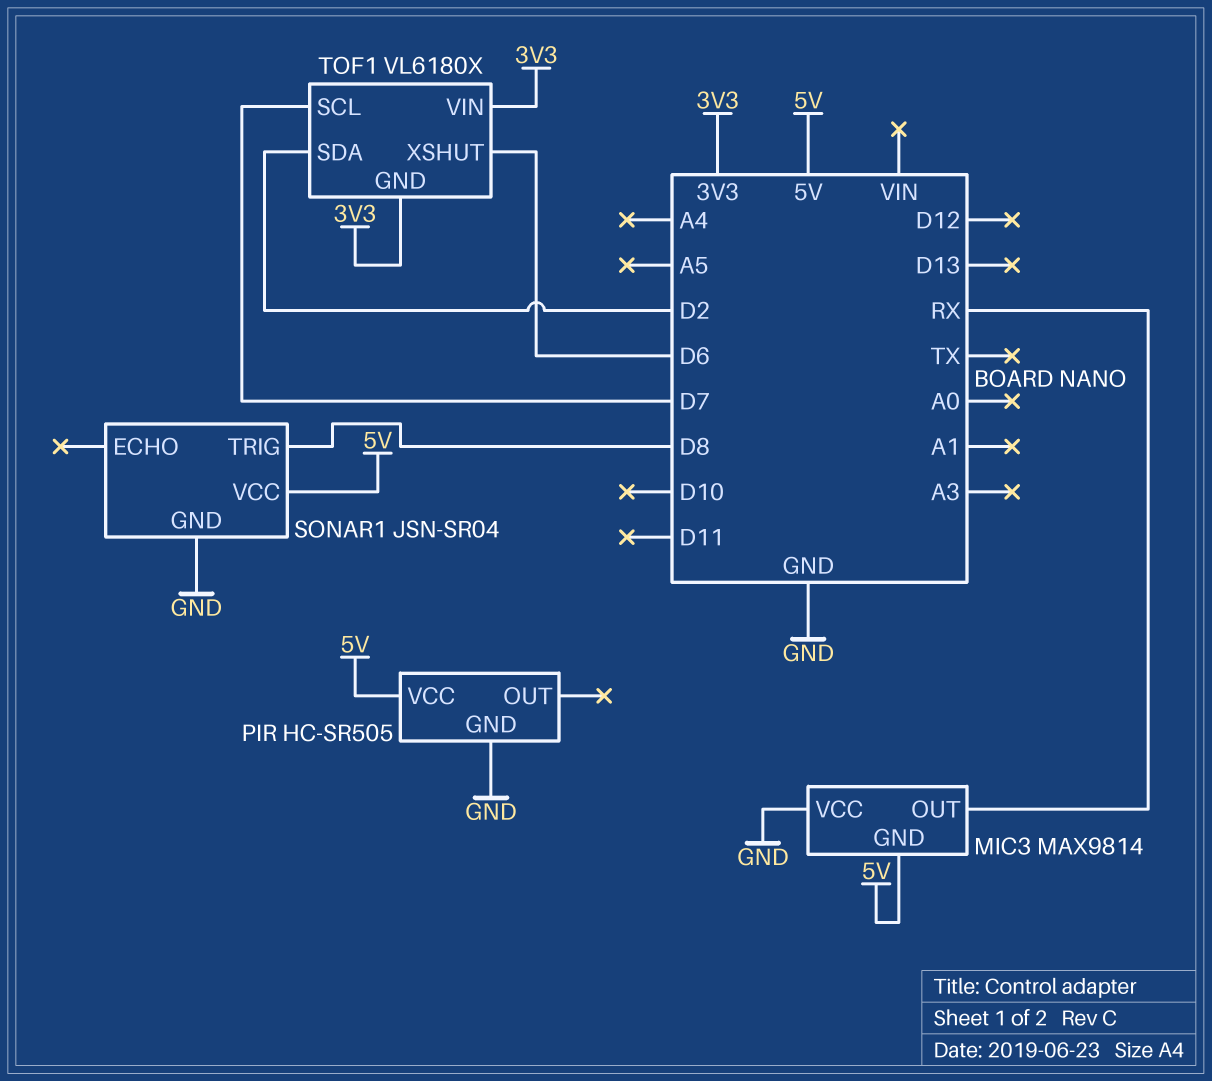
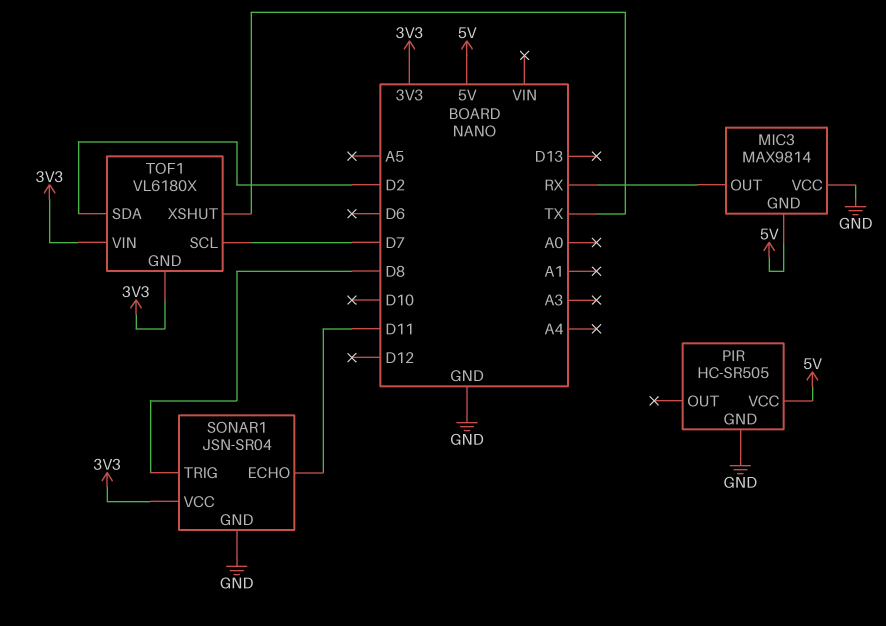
SONAR1 pin ECHO: none -> D11
SONAR1 pin VCC: 5V -> 3V3
TOF1 pin XSHUT: D6 -> TX

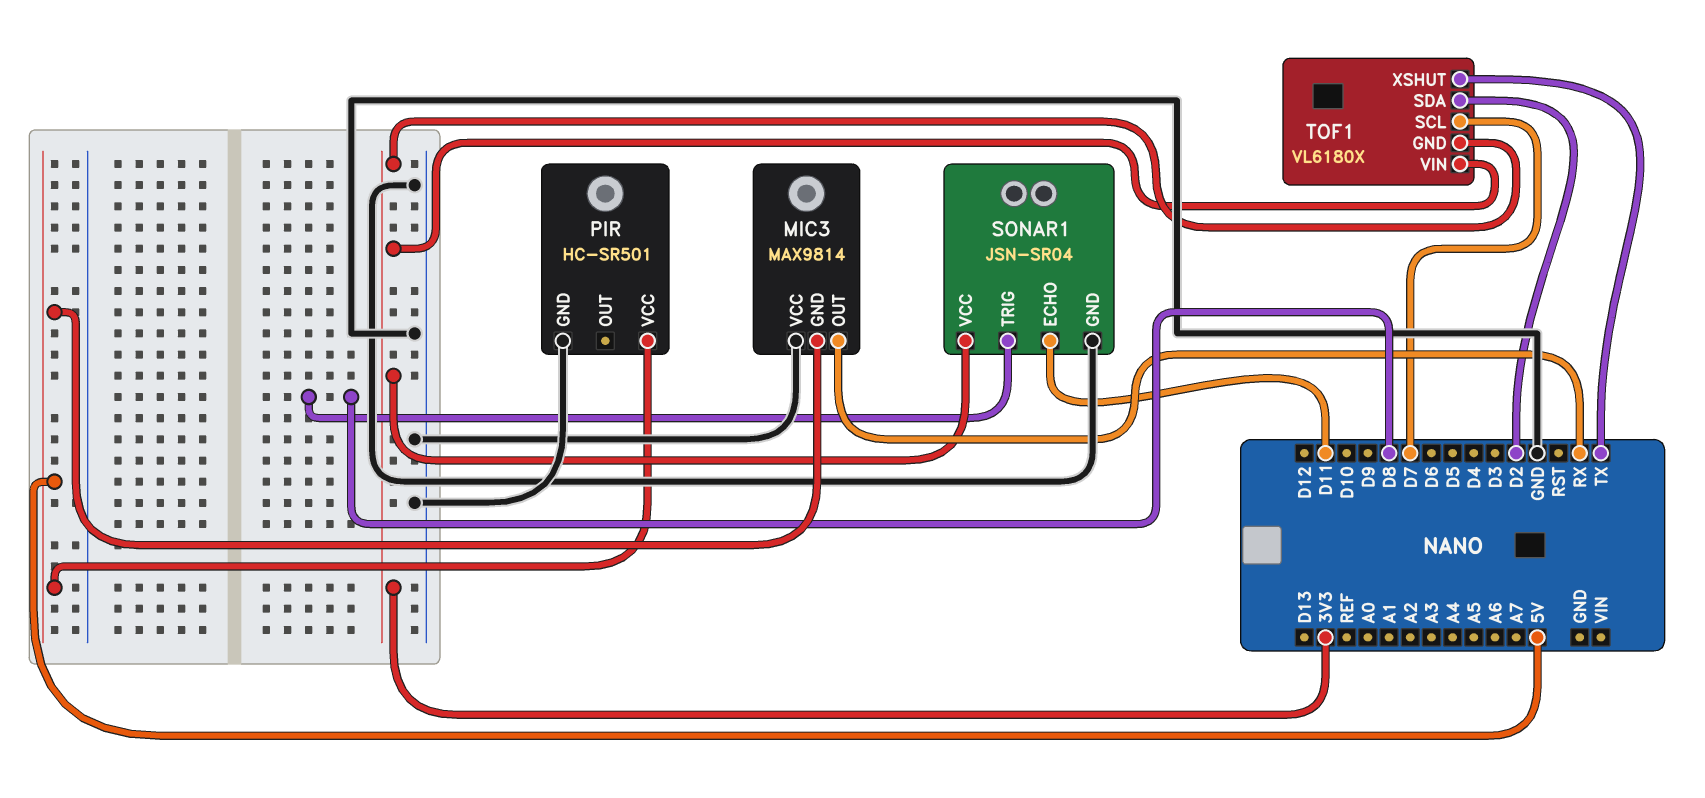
PIR: HC-SR505 -> HC-SR501

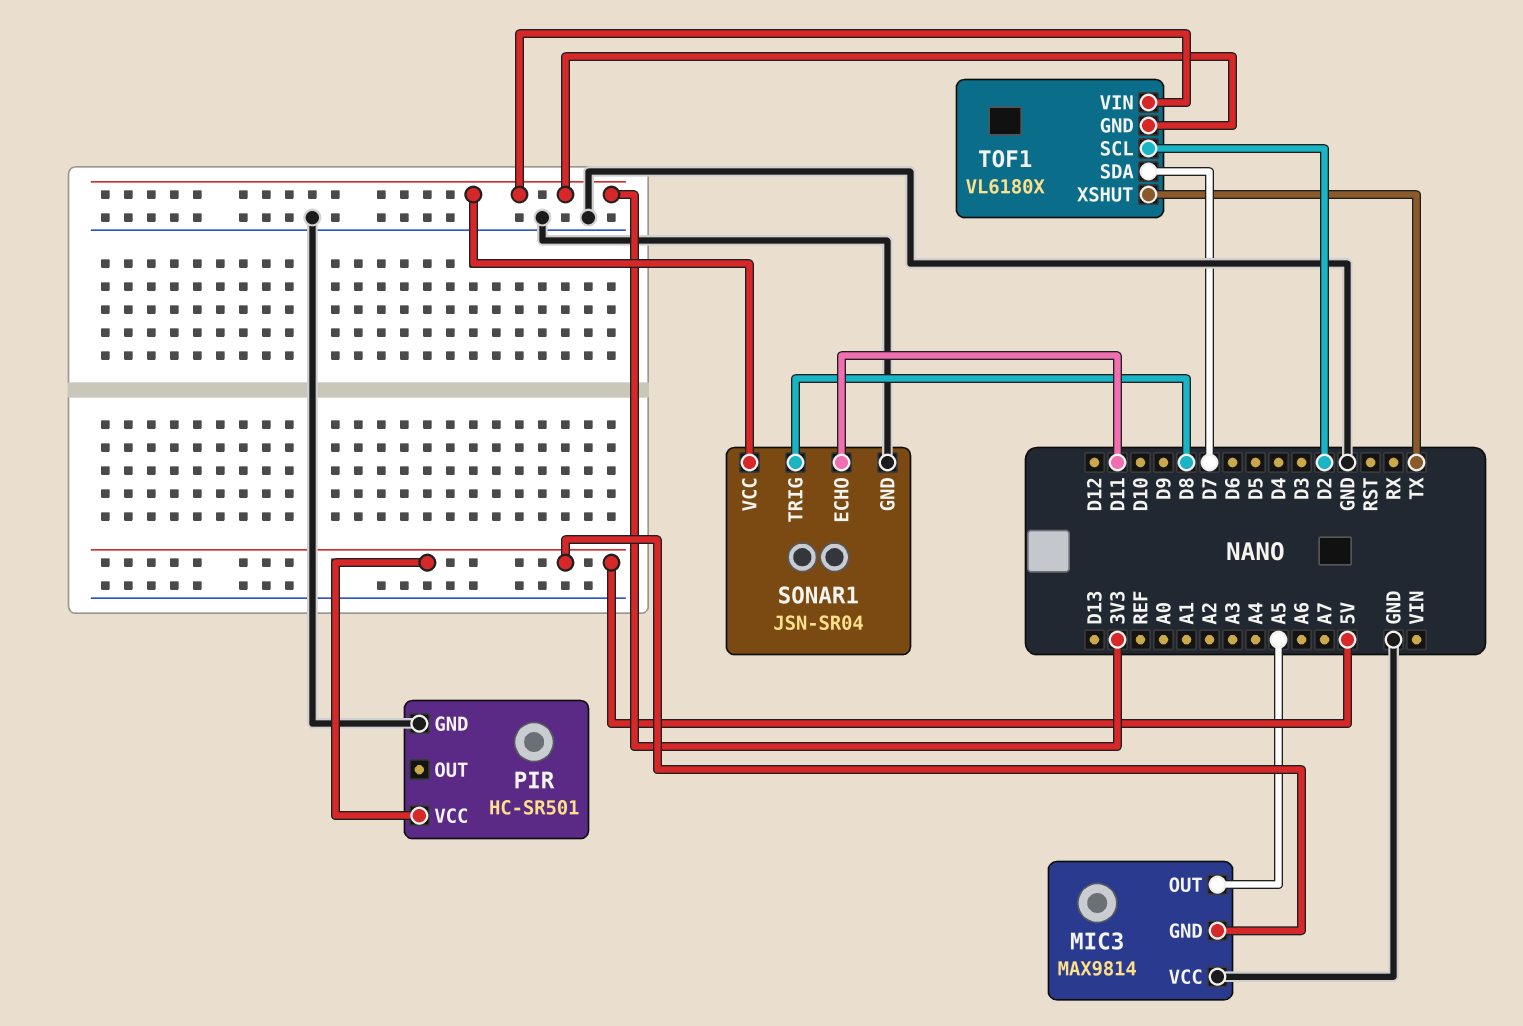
MIC3 pin OUT: RX -> A5
TOF1 pin SCL: D7 -> D2
TOF1 pin SDA: D2 -> D7

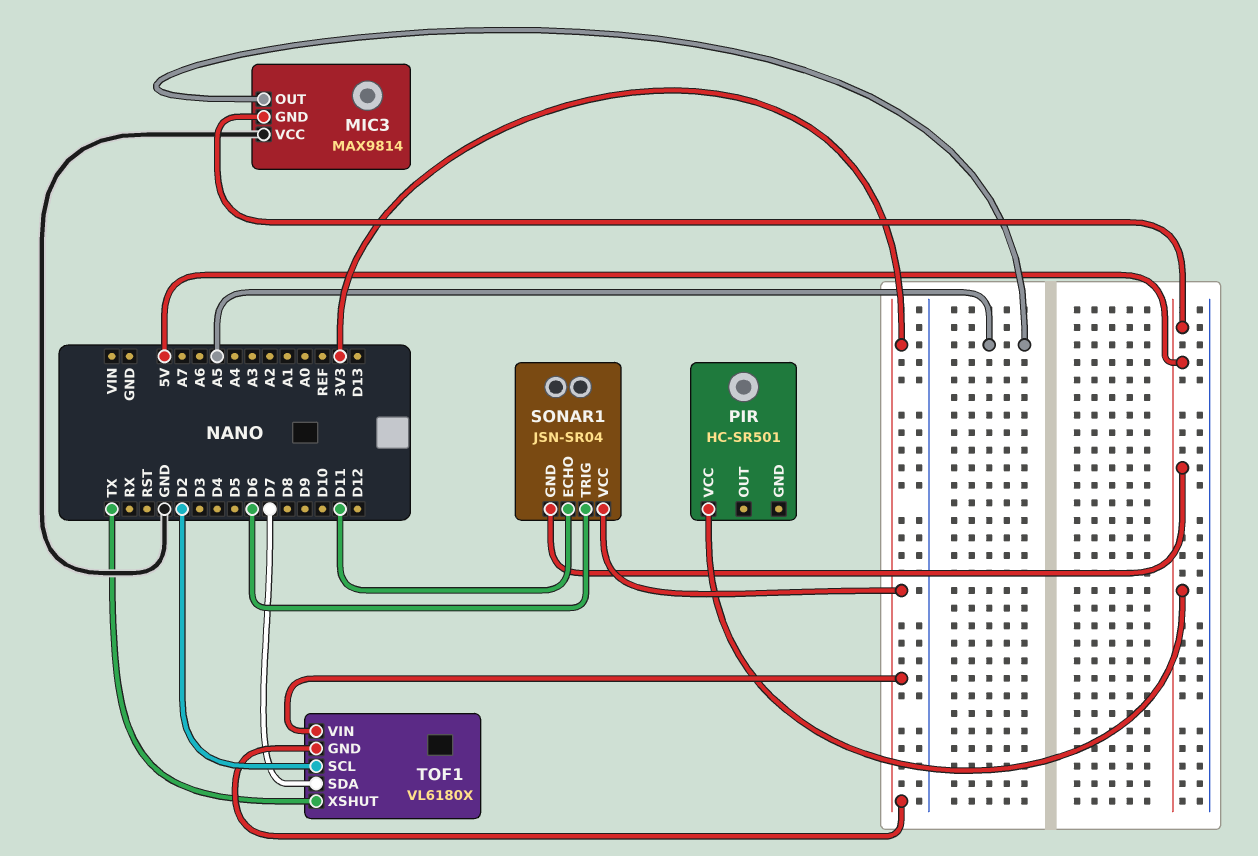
PIR pin GND: GND -> none
SONAR1 pin GND: GND -> 5V
SONAR1 pin TRIG: D8 -> D6

